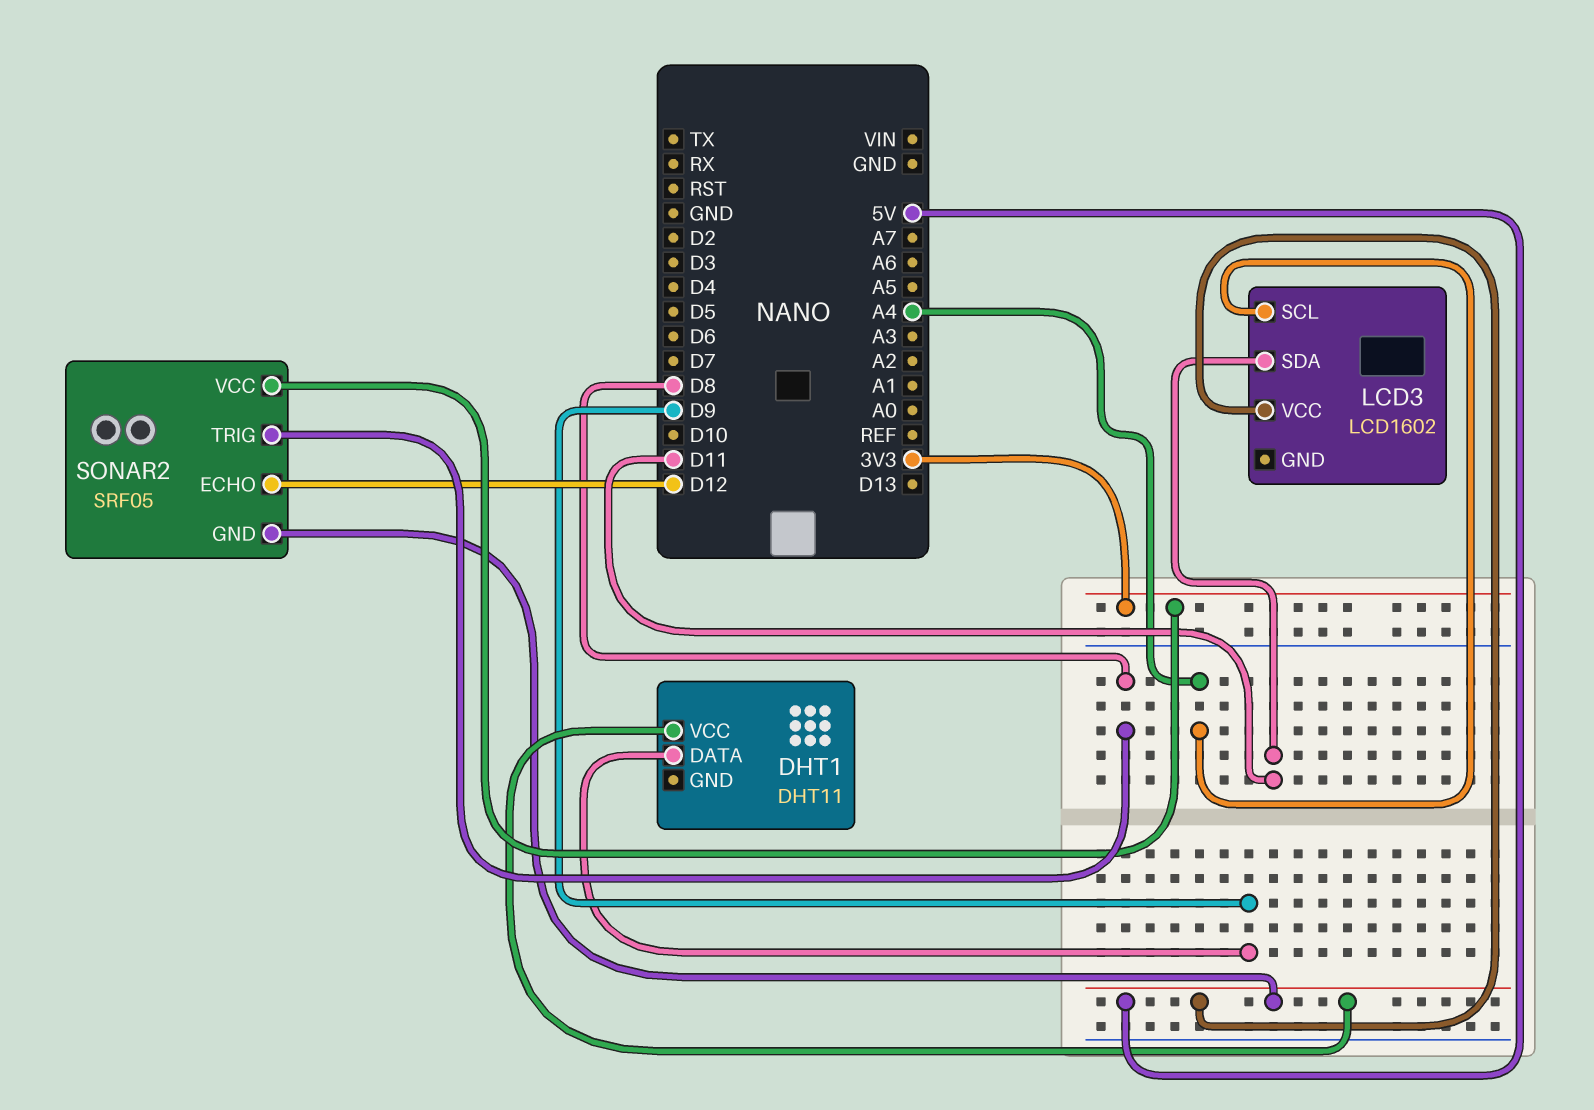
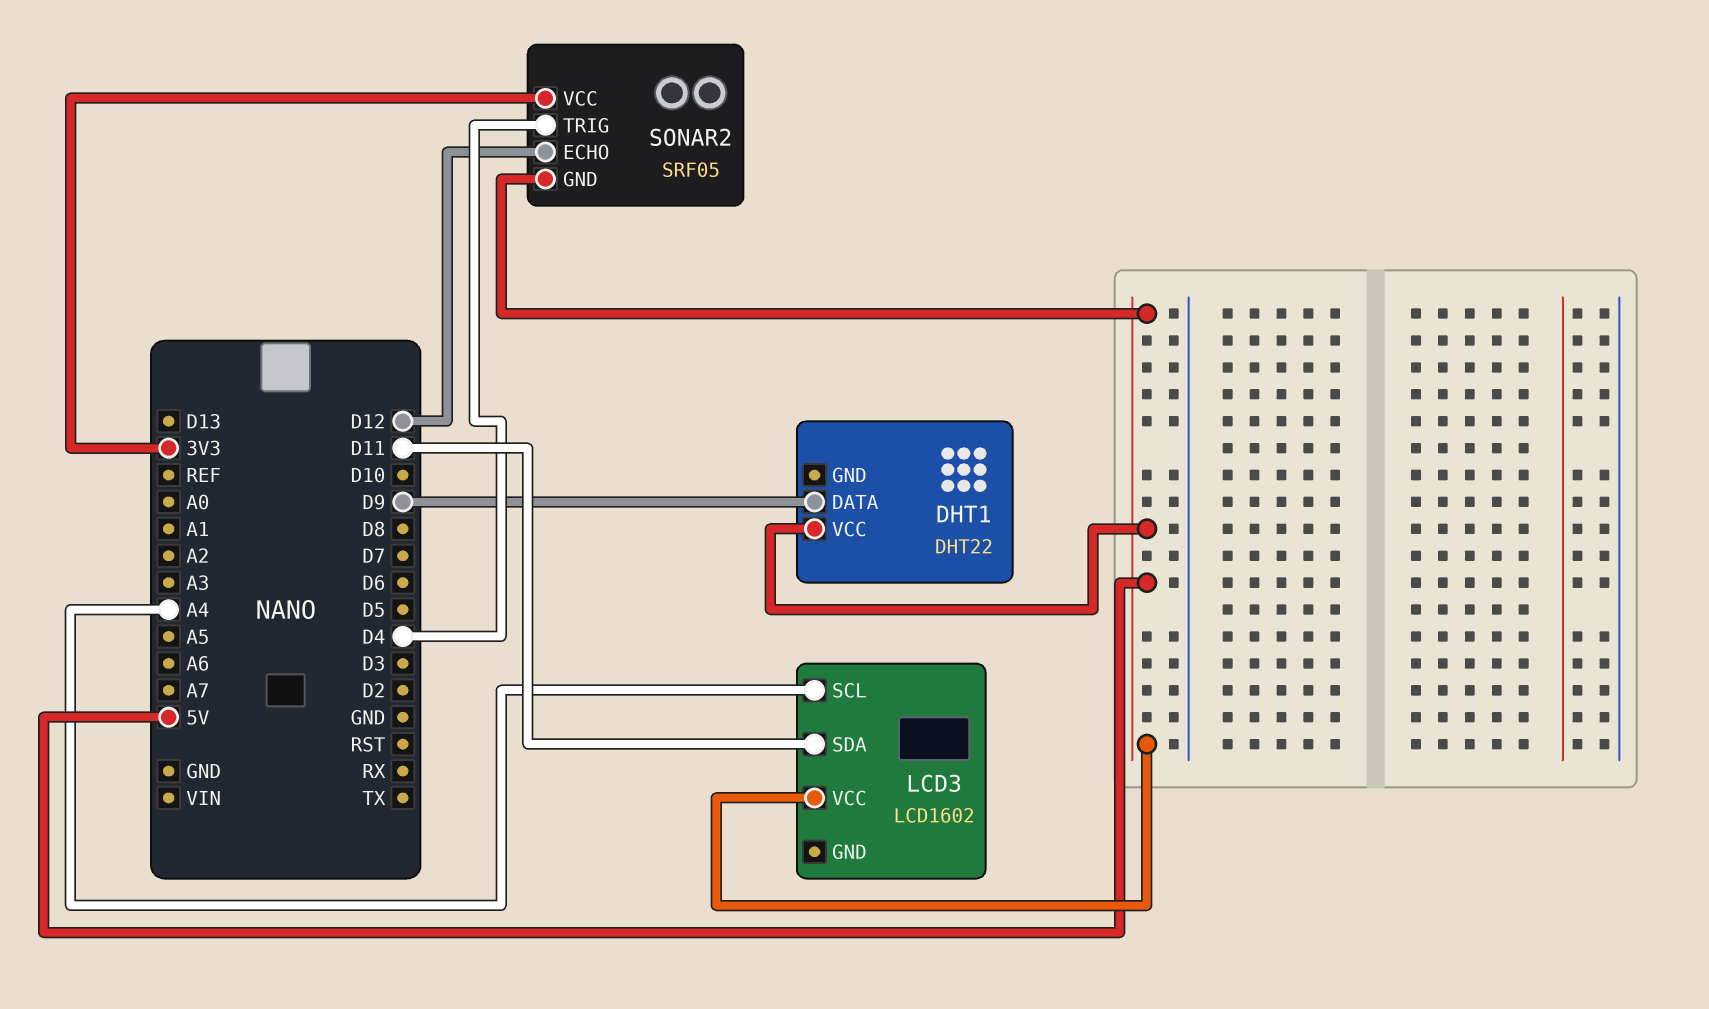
DHT1: DHT11 -> DHT22
SONAR2 pin TRIG: D8 -> D4

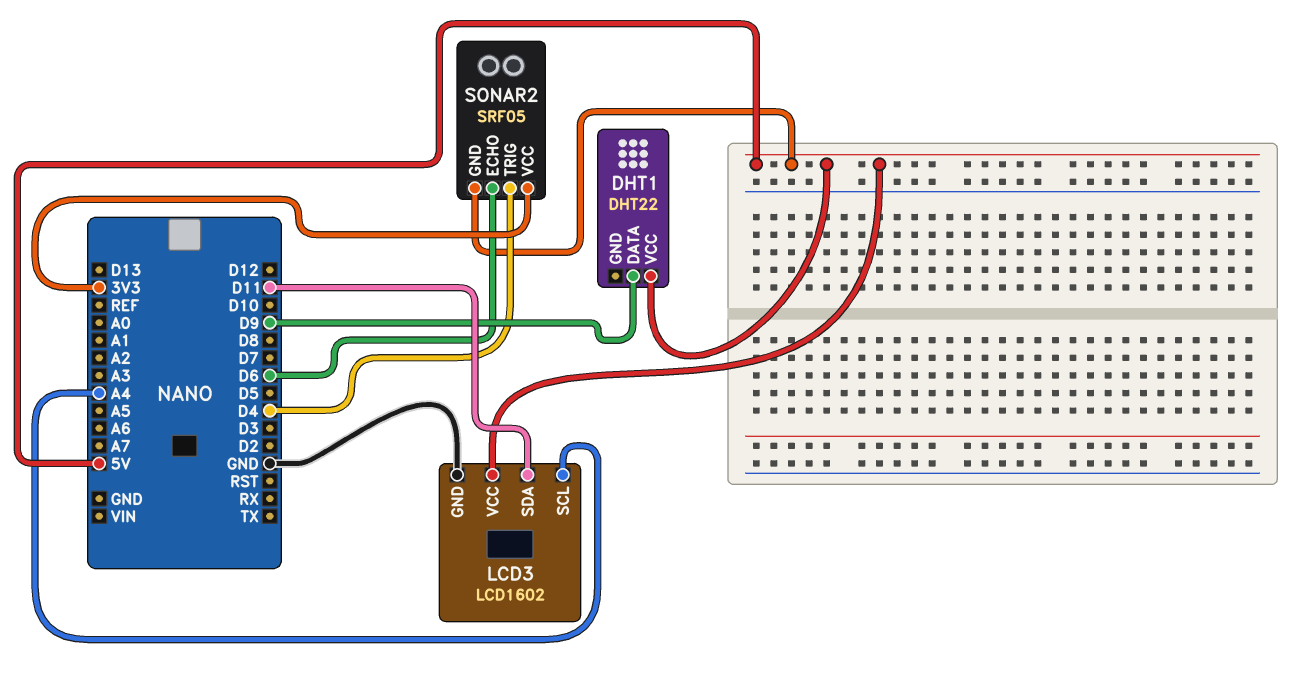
LCD3 pin GND: none -> GND
SONAR2 pin ECHO: D12 -> D6

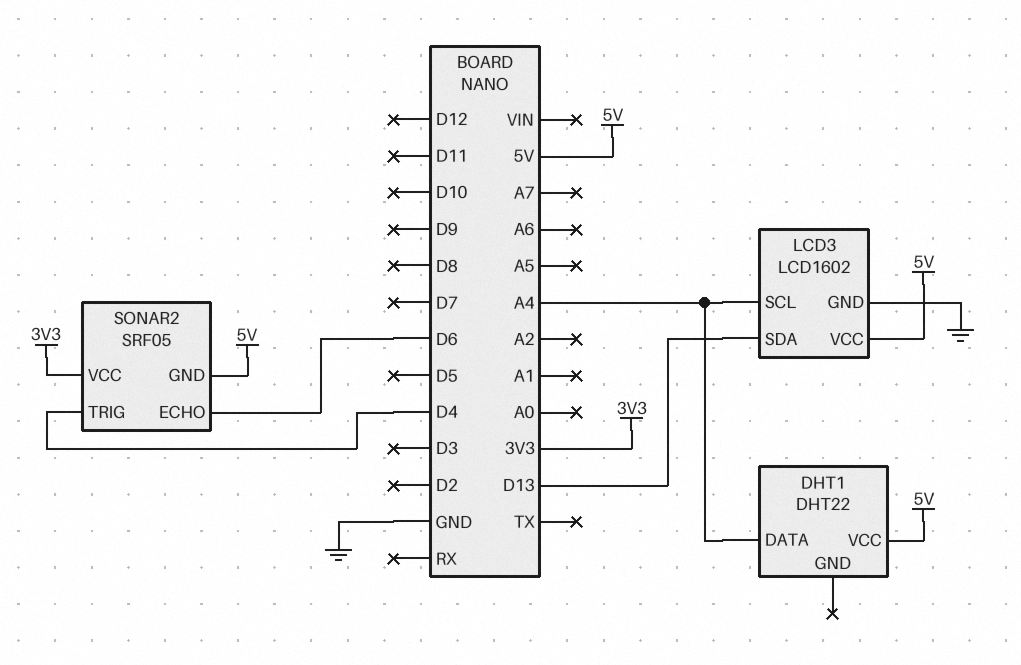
DHT1 pin DATA: D9 -> A4
LCD3 pin SDA: D11 -> D13

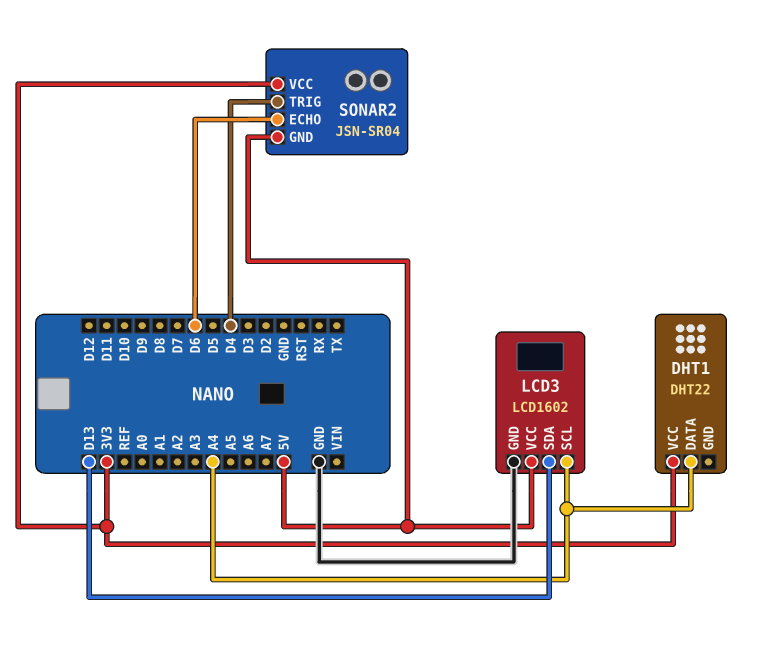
DHT1 pin VCC: 5V -> 3V3
SONAR2: SRF05 -> JSN-SR04

